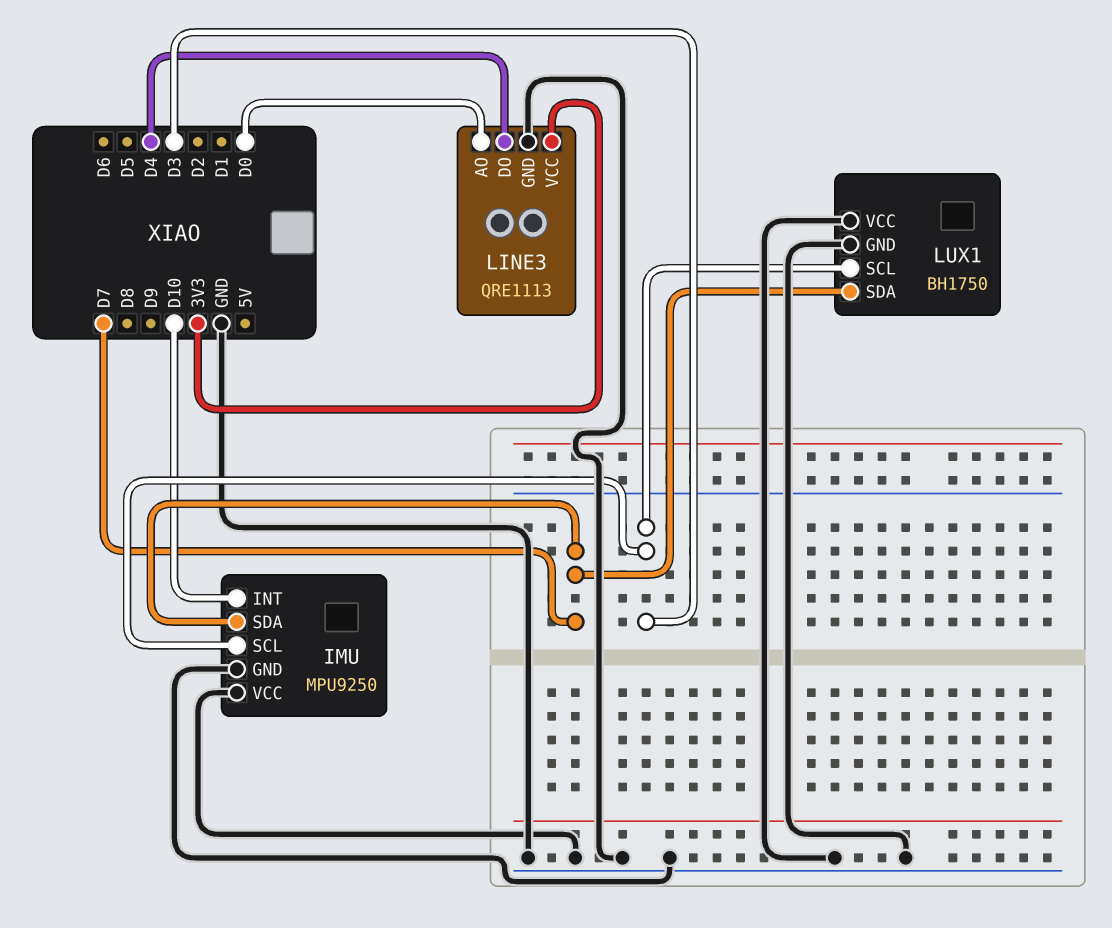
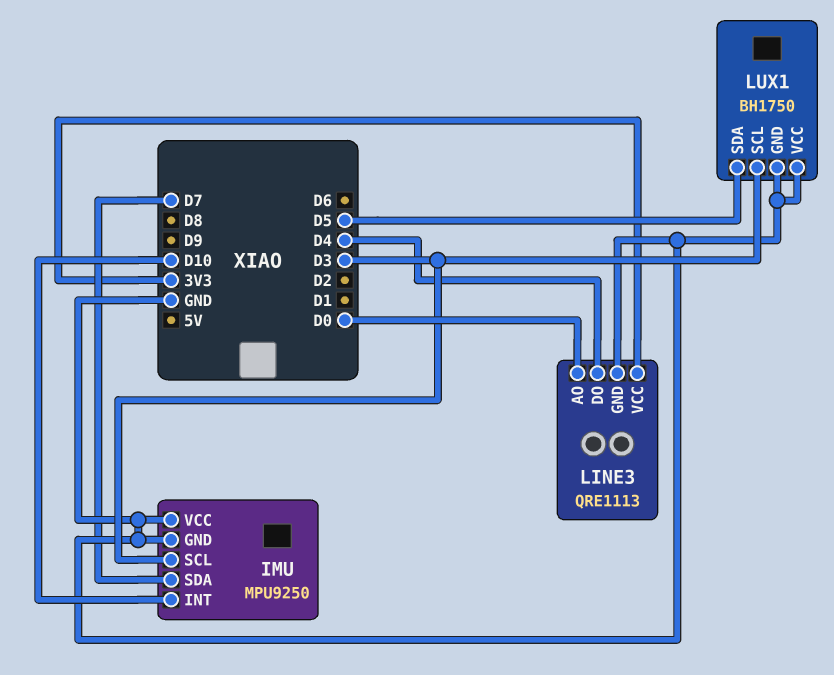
LUX1 pin SDA: D7 -> D5

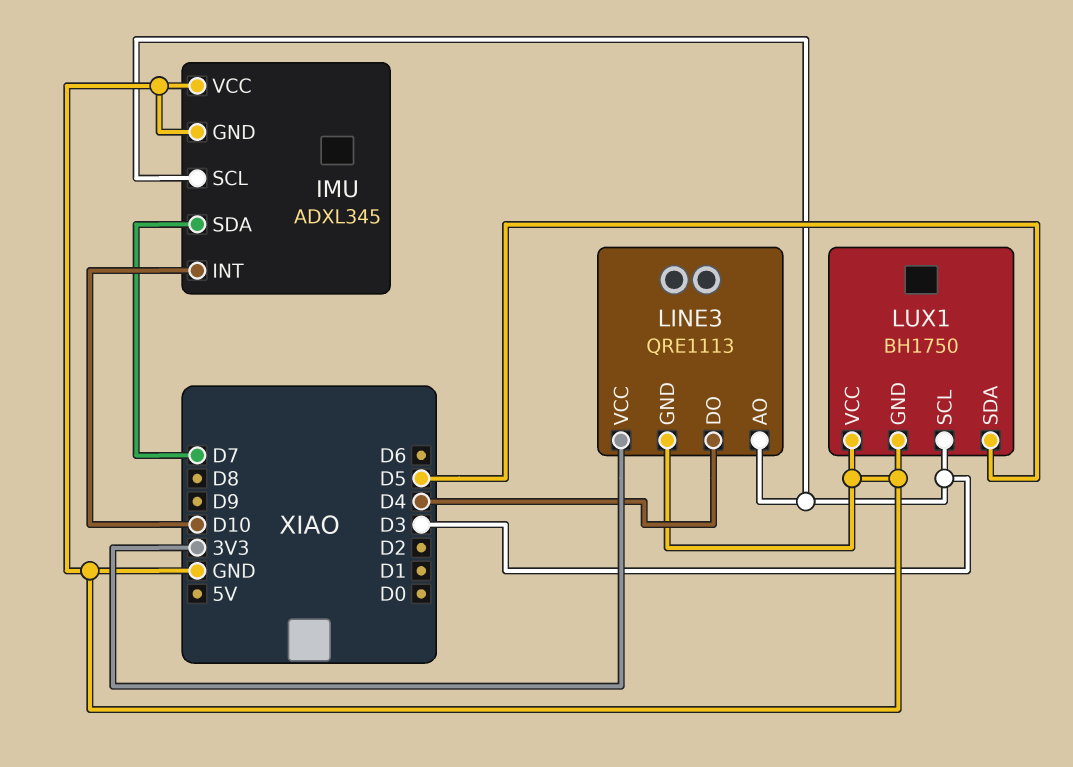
IMU: MPU9250 -> ADXL345
LINE3 pin AO: D0 -> D3

